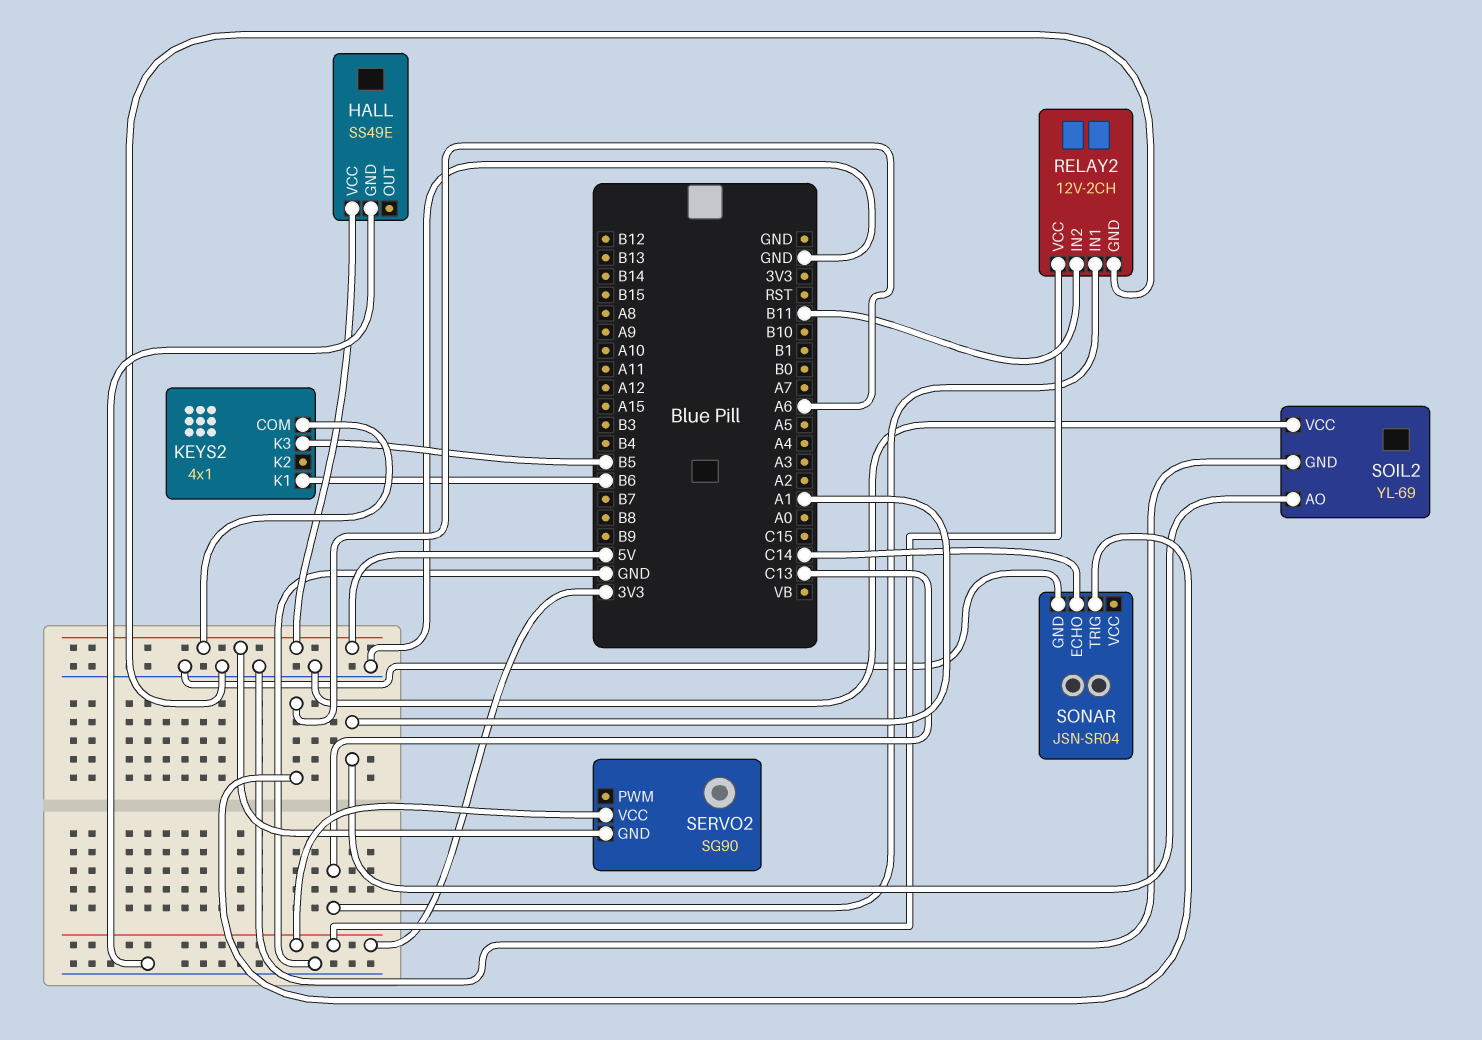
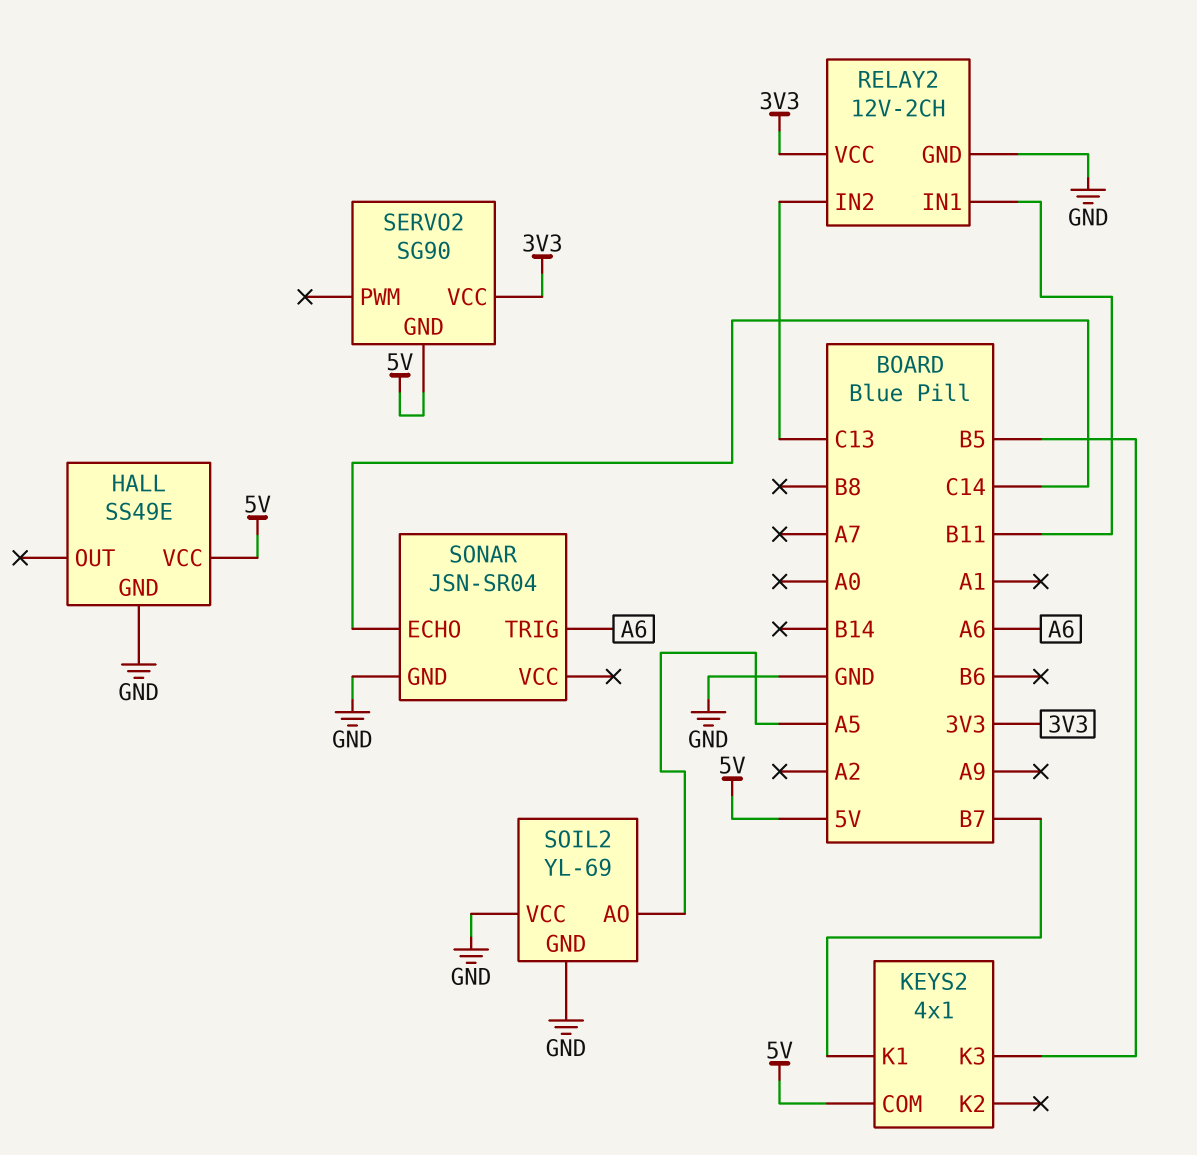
KEYS2 pin K1: B6 -> B7
RELAY2 pin IN1: C13 -> B11
RELAY2 pin IN2: B11 -> C13
SOIL2 pin AO: A1 -> A5

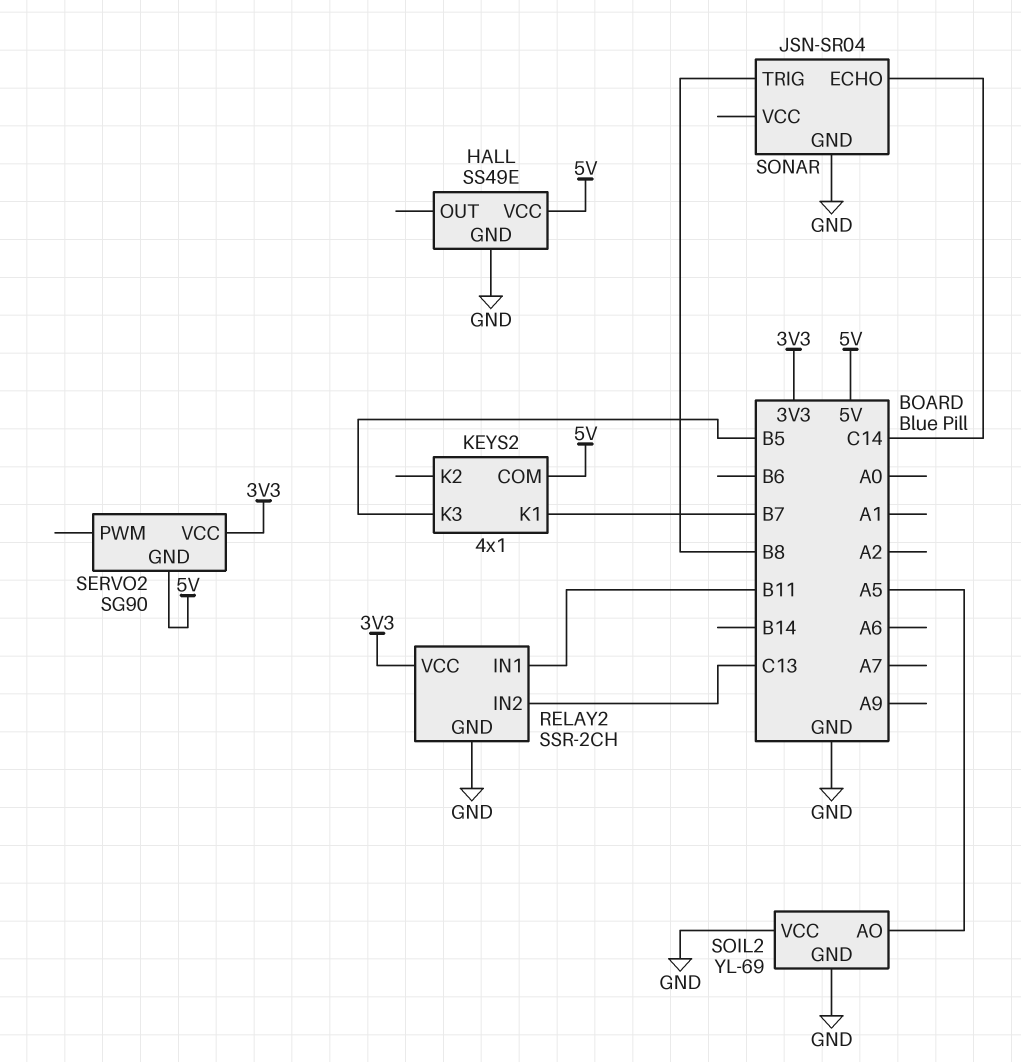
RELAY2: 12V-2CH -> SSR-2CH
SONAR pin TRIG: A6 -> B8

